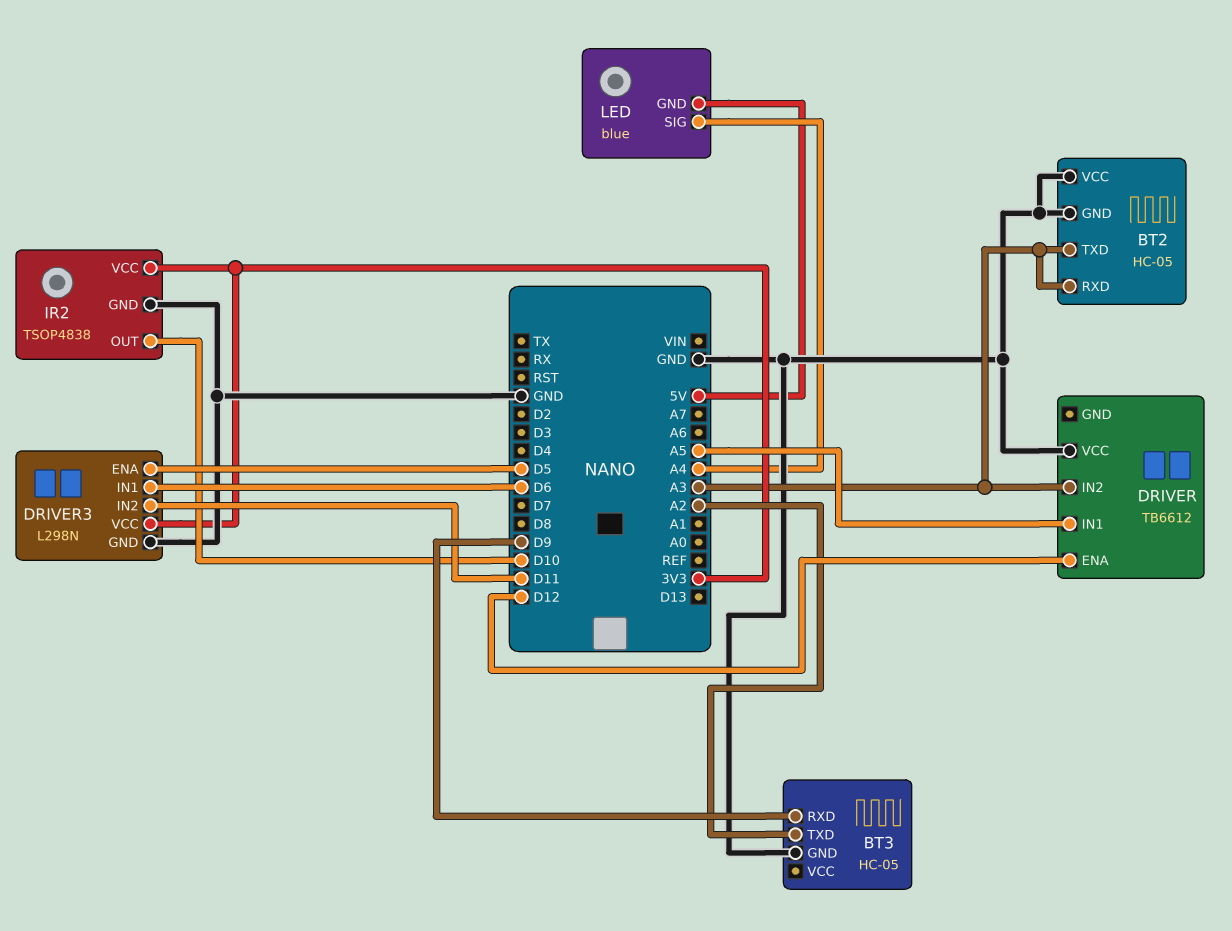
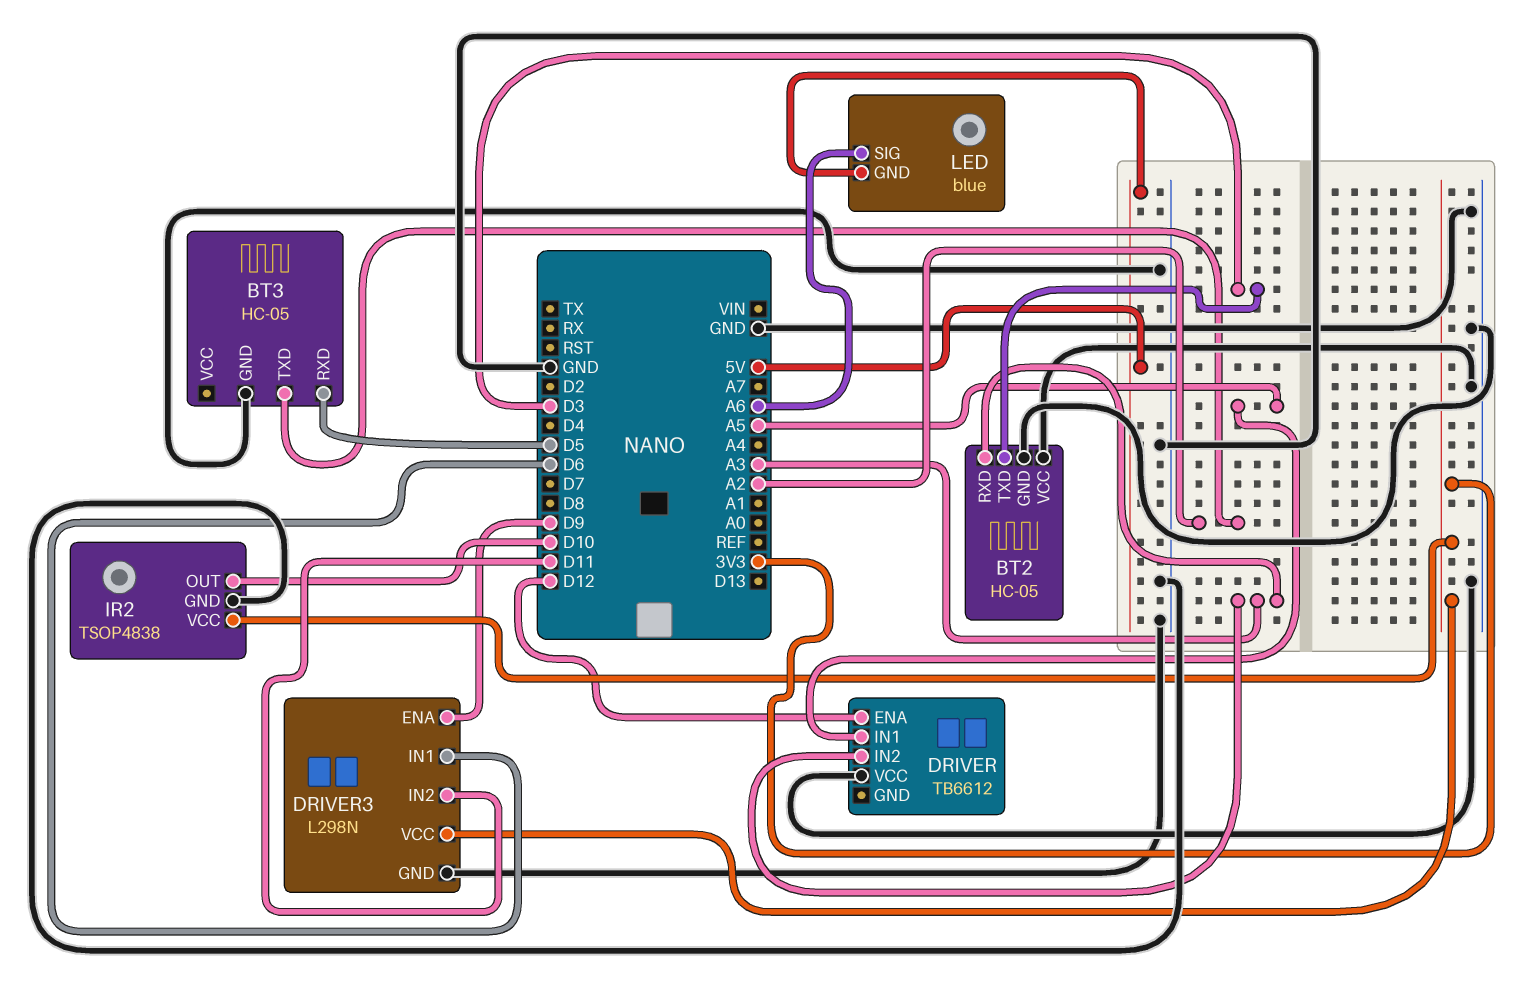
BT2 pin TXD: A3 -> D3
BT3 pin RXD: D9 -> D5
DRIVER3 pin ENA: D5 -> D9
LED pin SIG: A4 -> A6

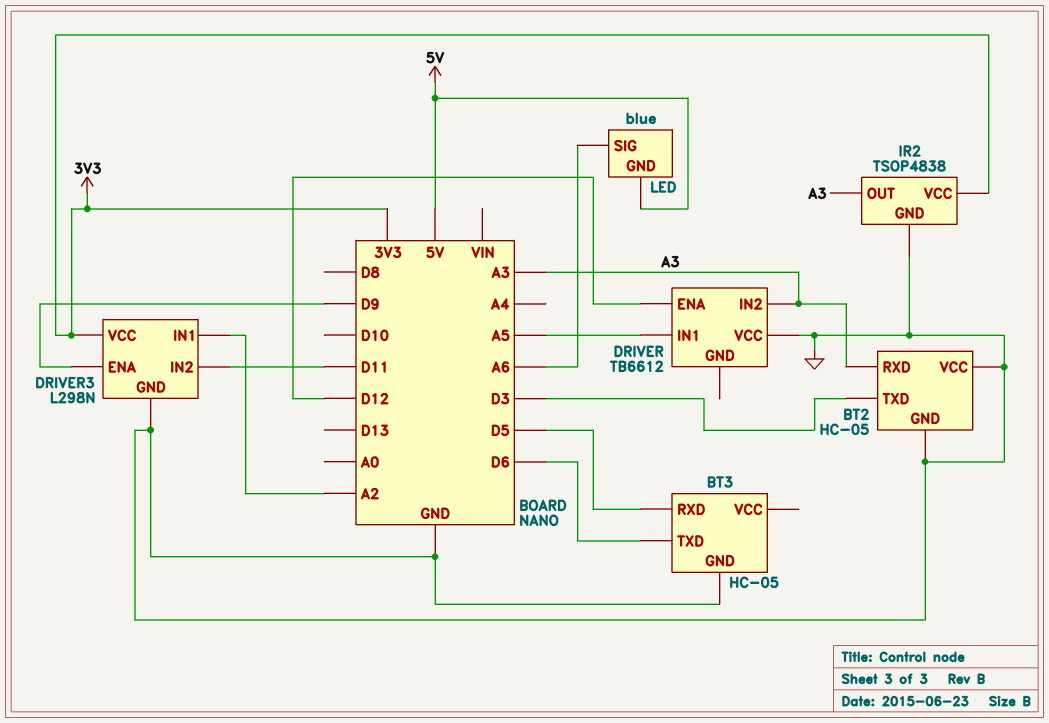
BT3 pin TXD: A2 -> D6
DRIVER3 pin IN1: D6 -> A2
IR2 pin OUT: D10 -> A3

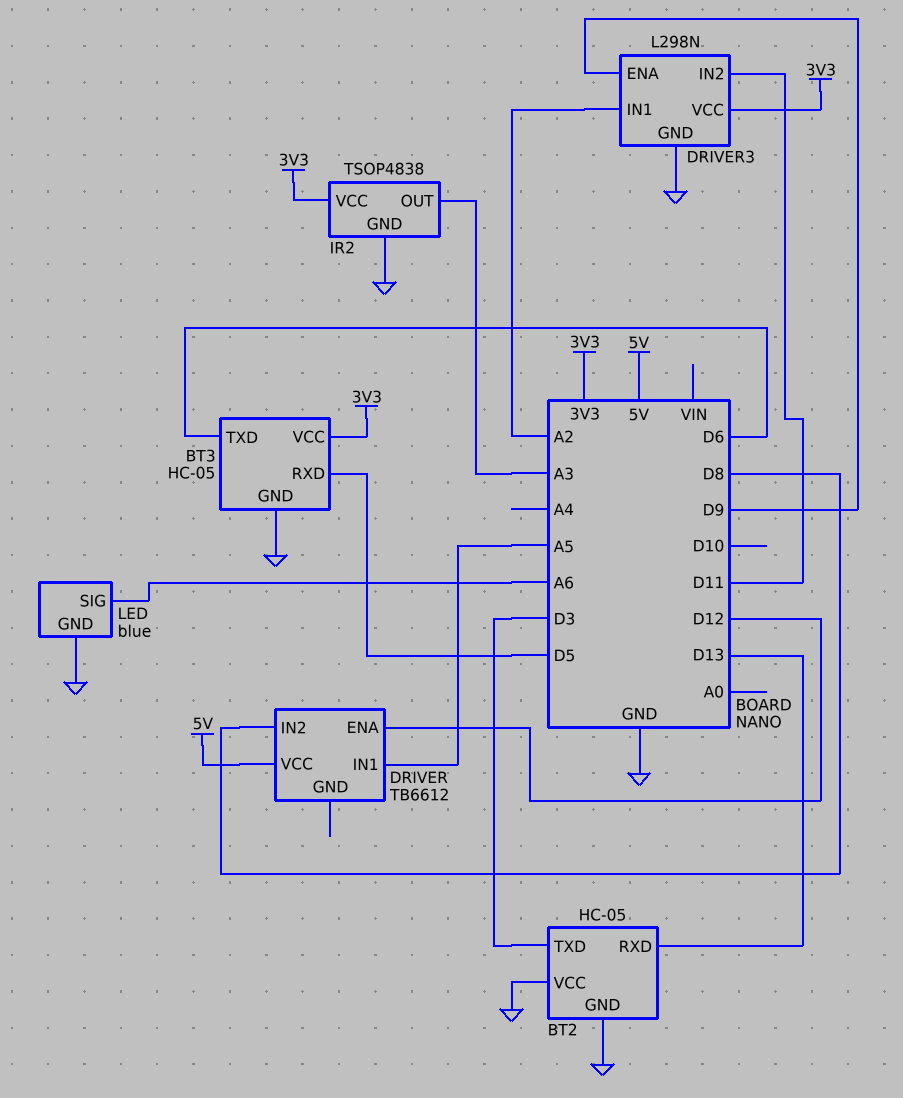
BT2 pin RXD: A3 -> D13
BT3 pin VCC: none -> 3V3
DRIVER pin IN2: A3 -> D8
DRIVER pin VCC: GND -> 5V
LED pin GND: 5V -> GND

